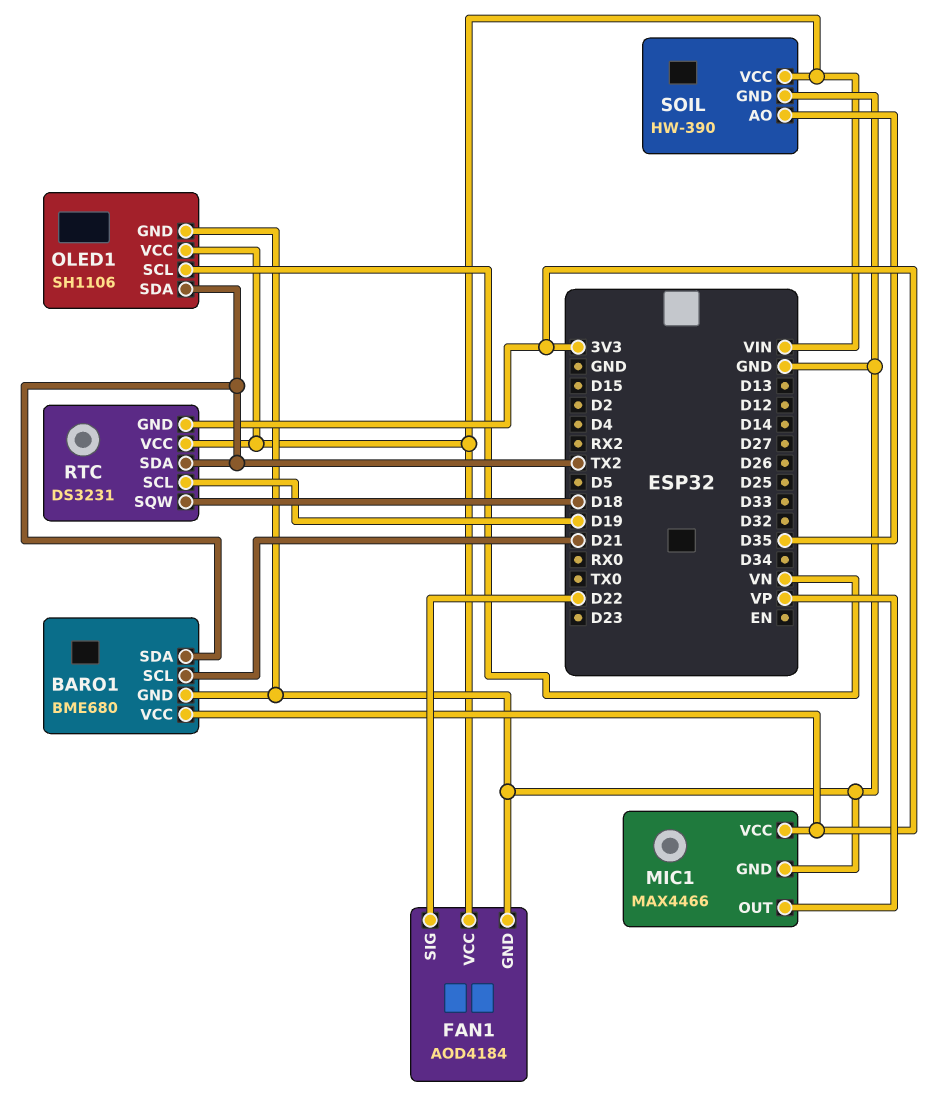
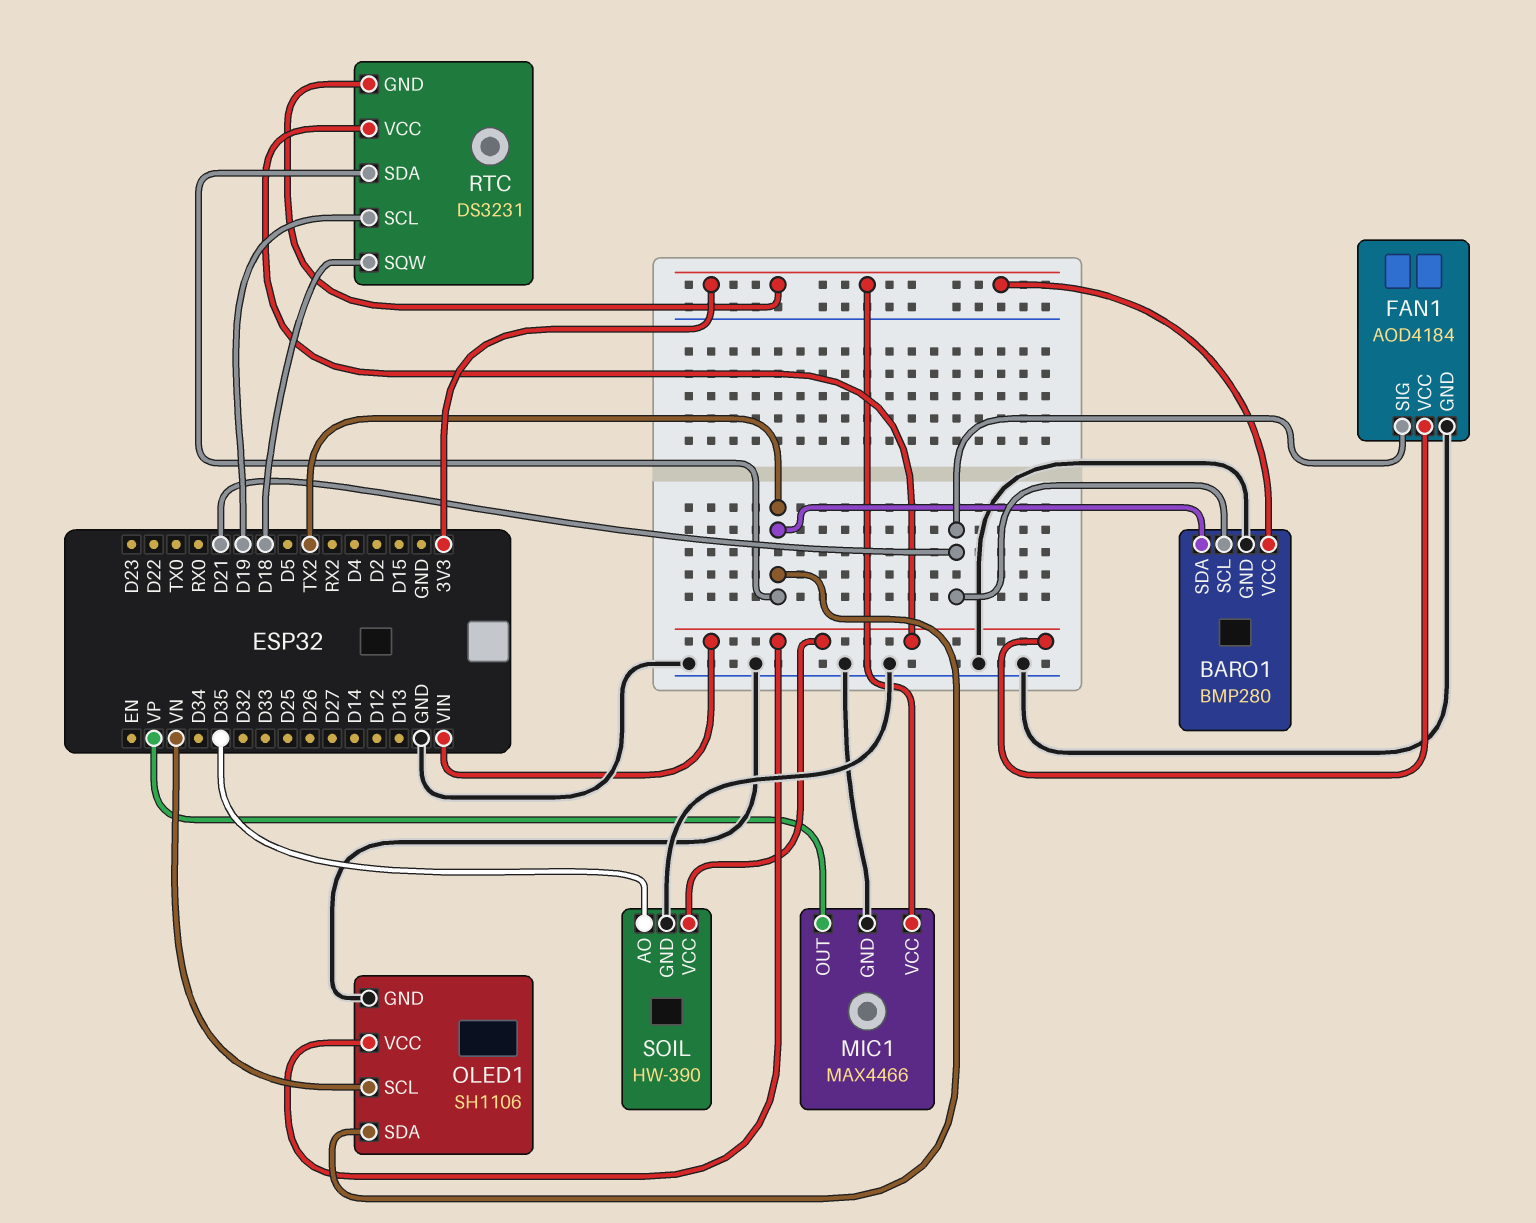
BARO1: BME680 -> BMP280
FAN1 pin SIG: D22 -> D21

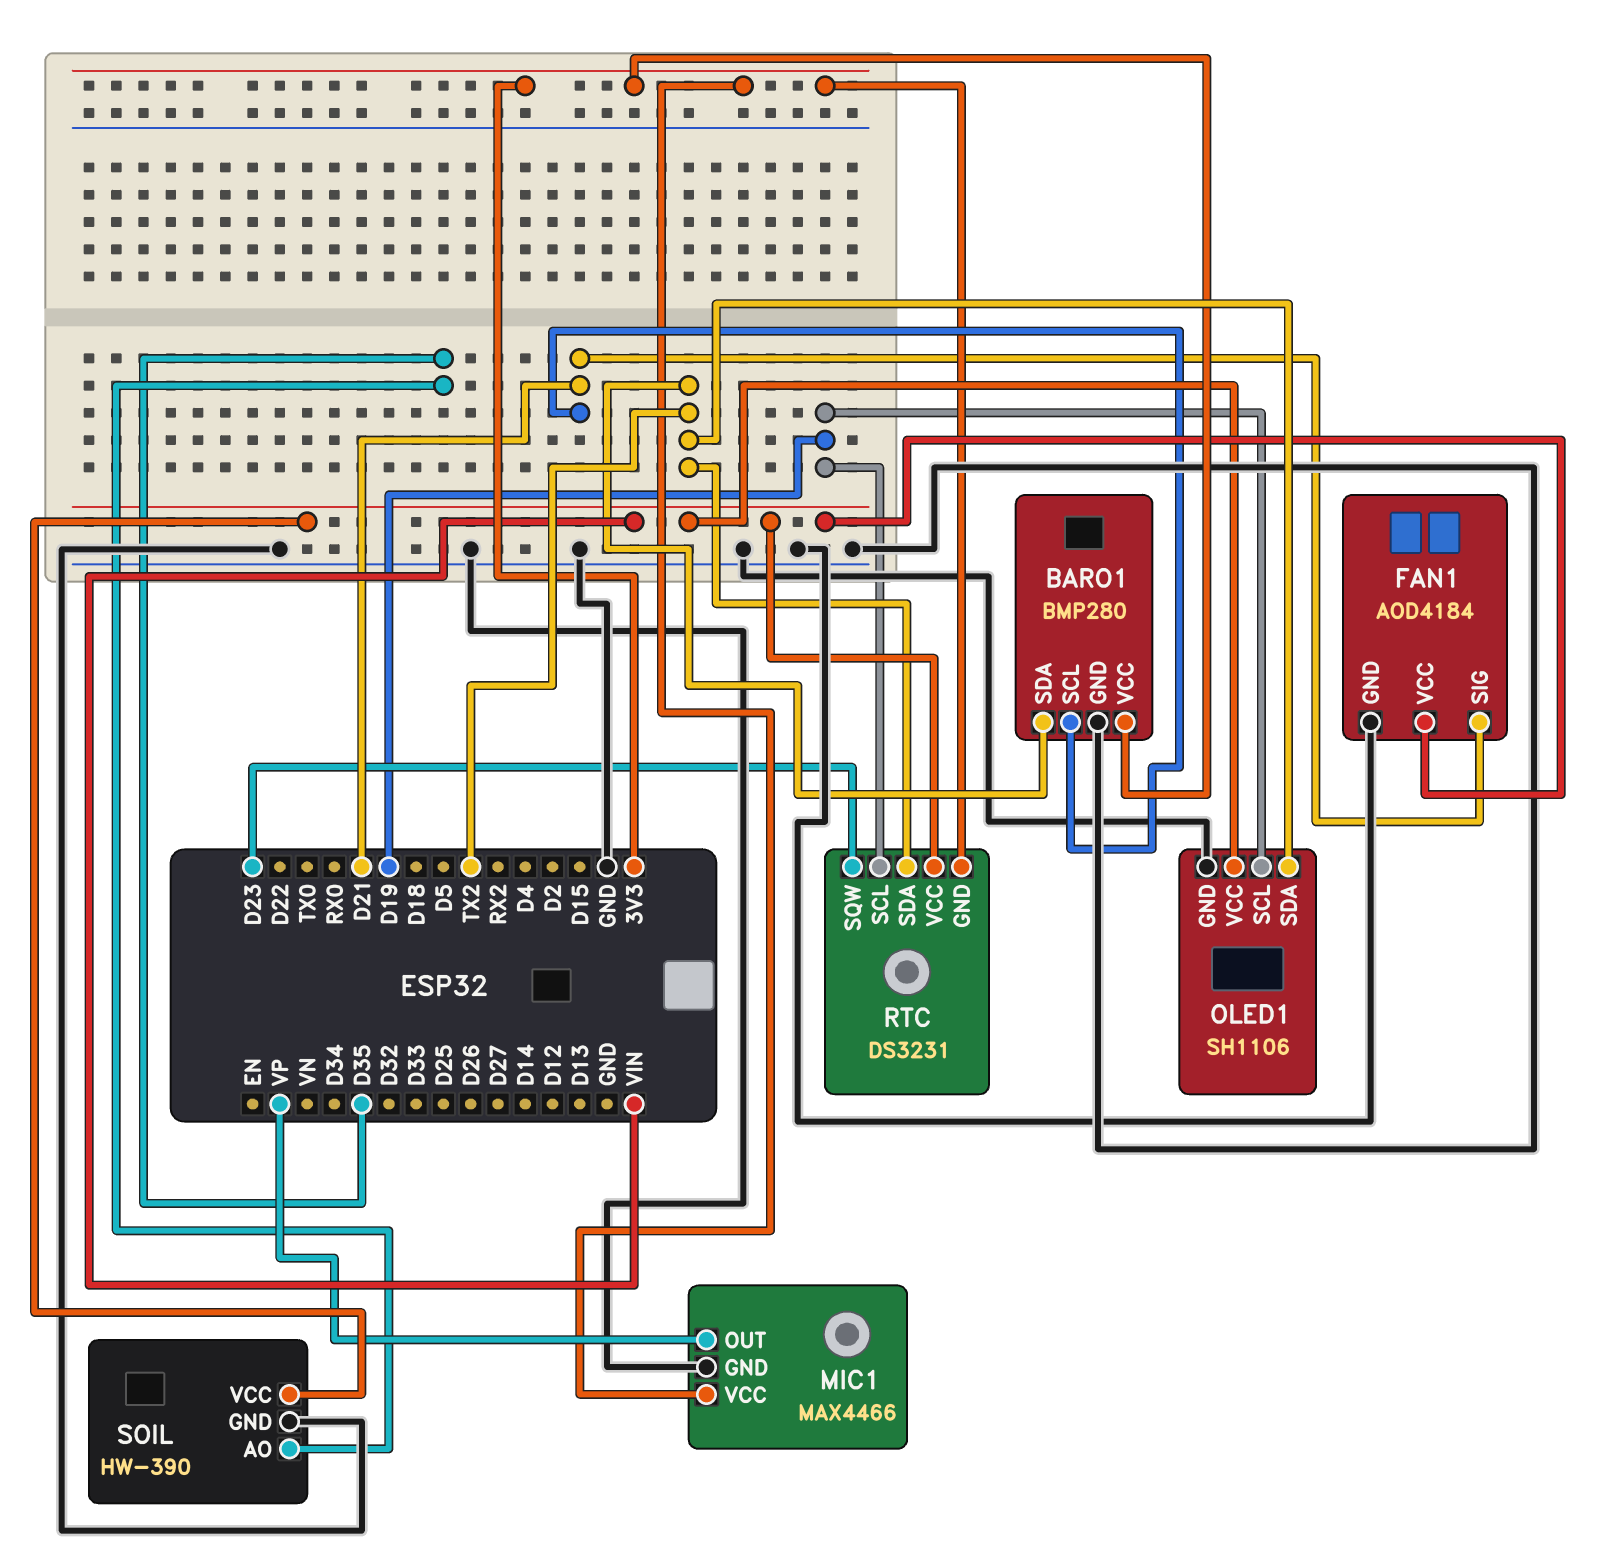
OLED1 pin SCL: VN -> D19
RTC pin SQW: D18 -> D23

